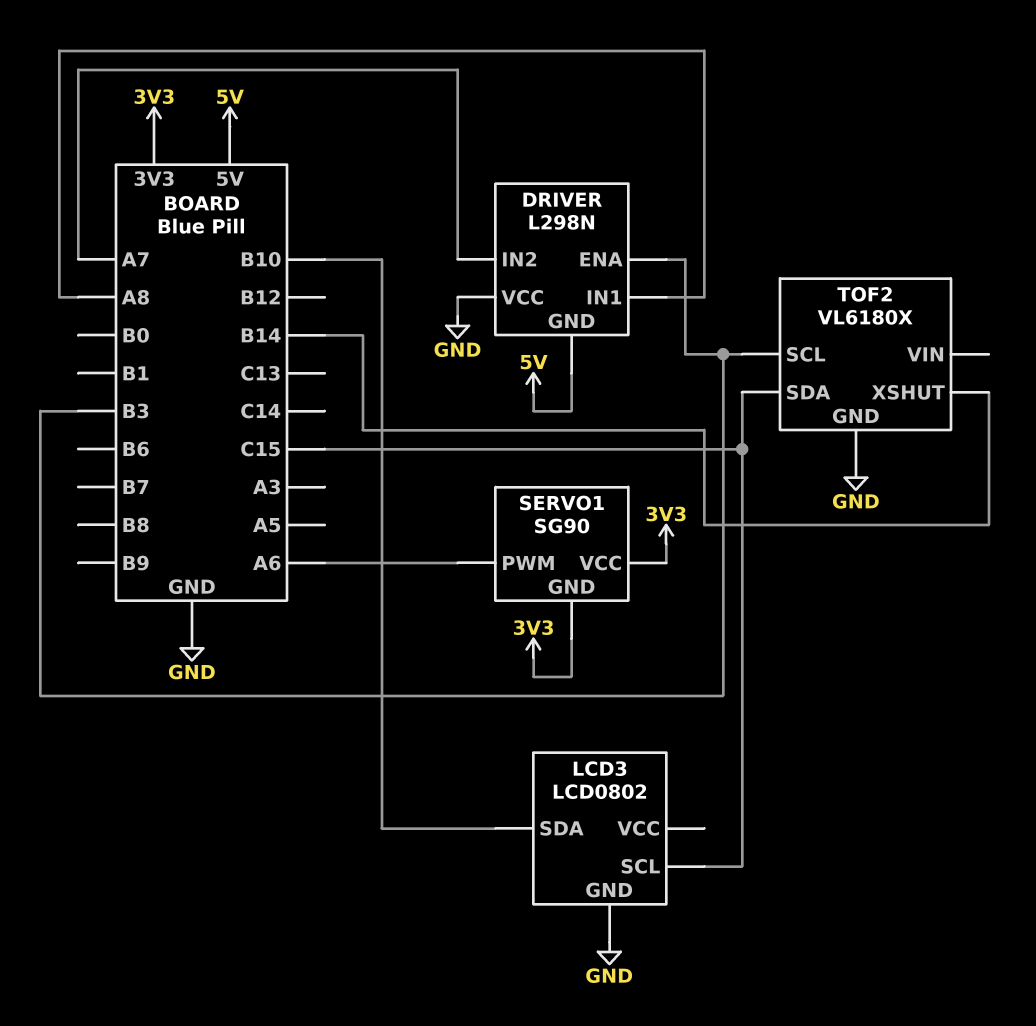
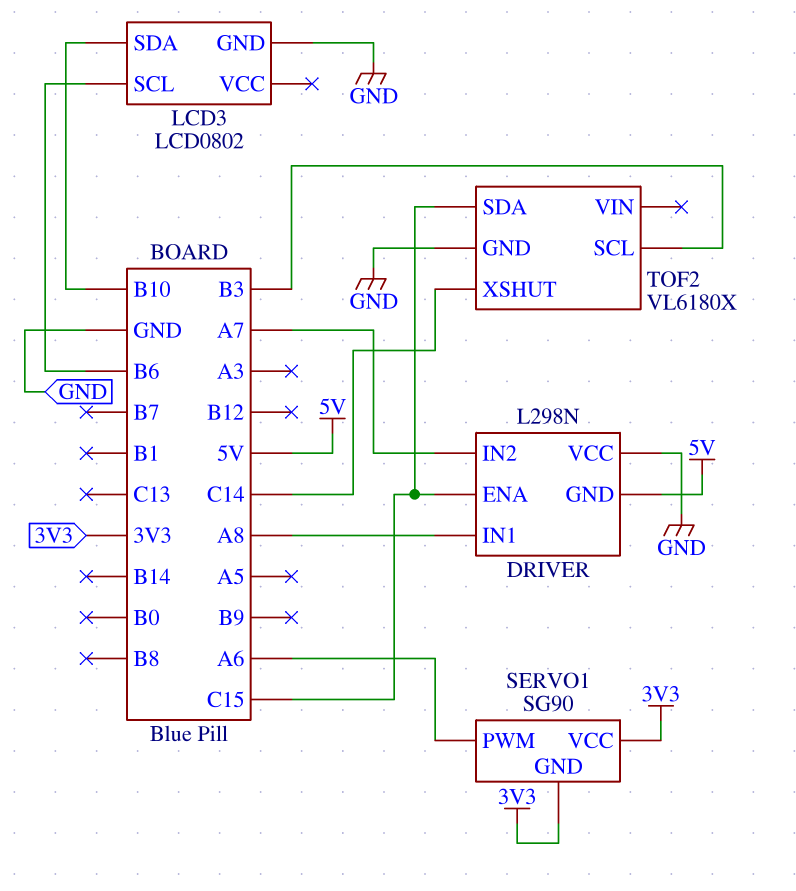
DRIVER pin ENA: B3 -> C15
LCD3 pin SCL: C15 -> B6
TOF2 pin XSHUT: B14 -> C14

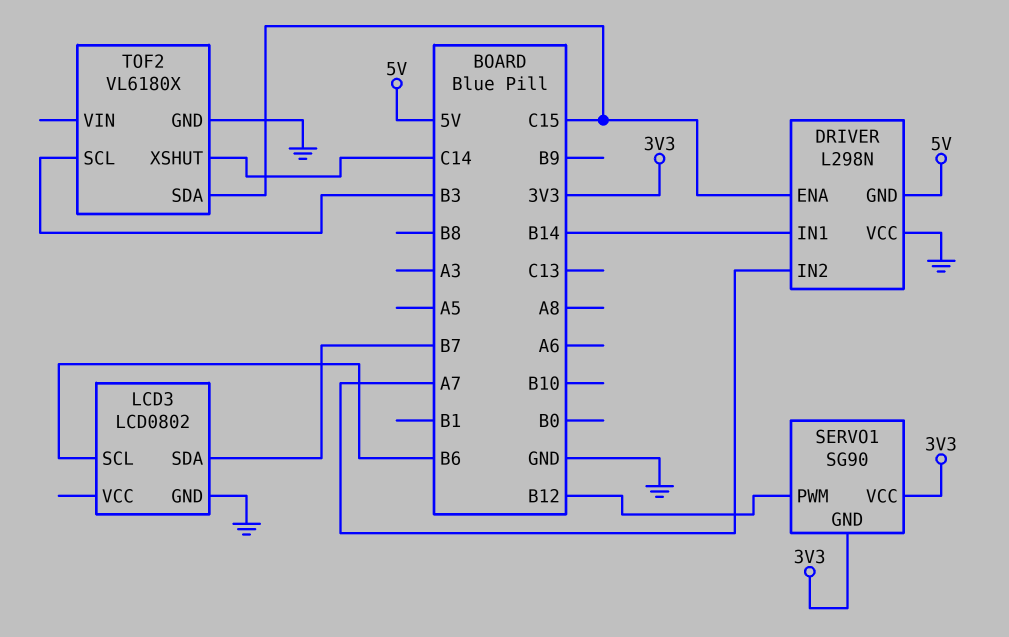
DRIVER pin IN1: A8 -> B14
LCD3 pin SDA: B10 -> B7
SERVO1 pin PWM: A6 -> B12

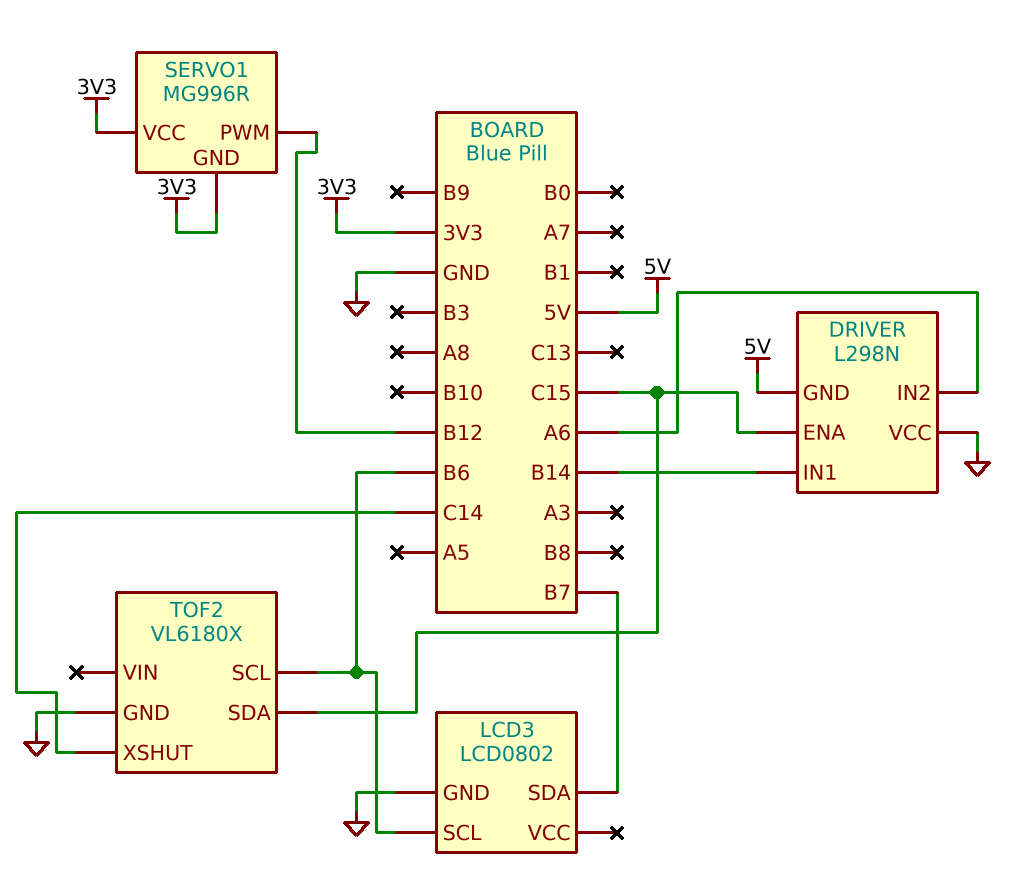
DRIVER pin IN2: A7 -> A6
SERVO1: SG90 -> MG996R
TOF2 pin SCL: B3 -> B6

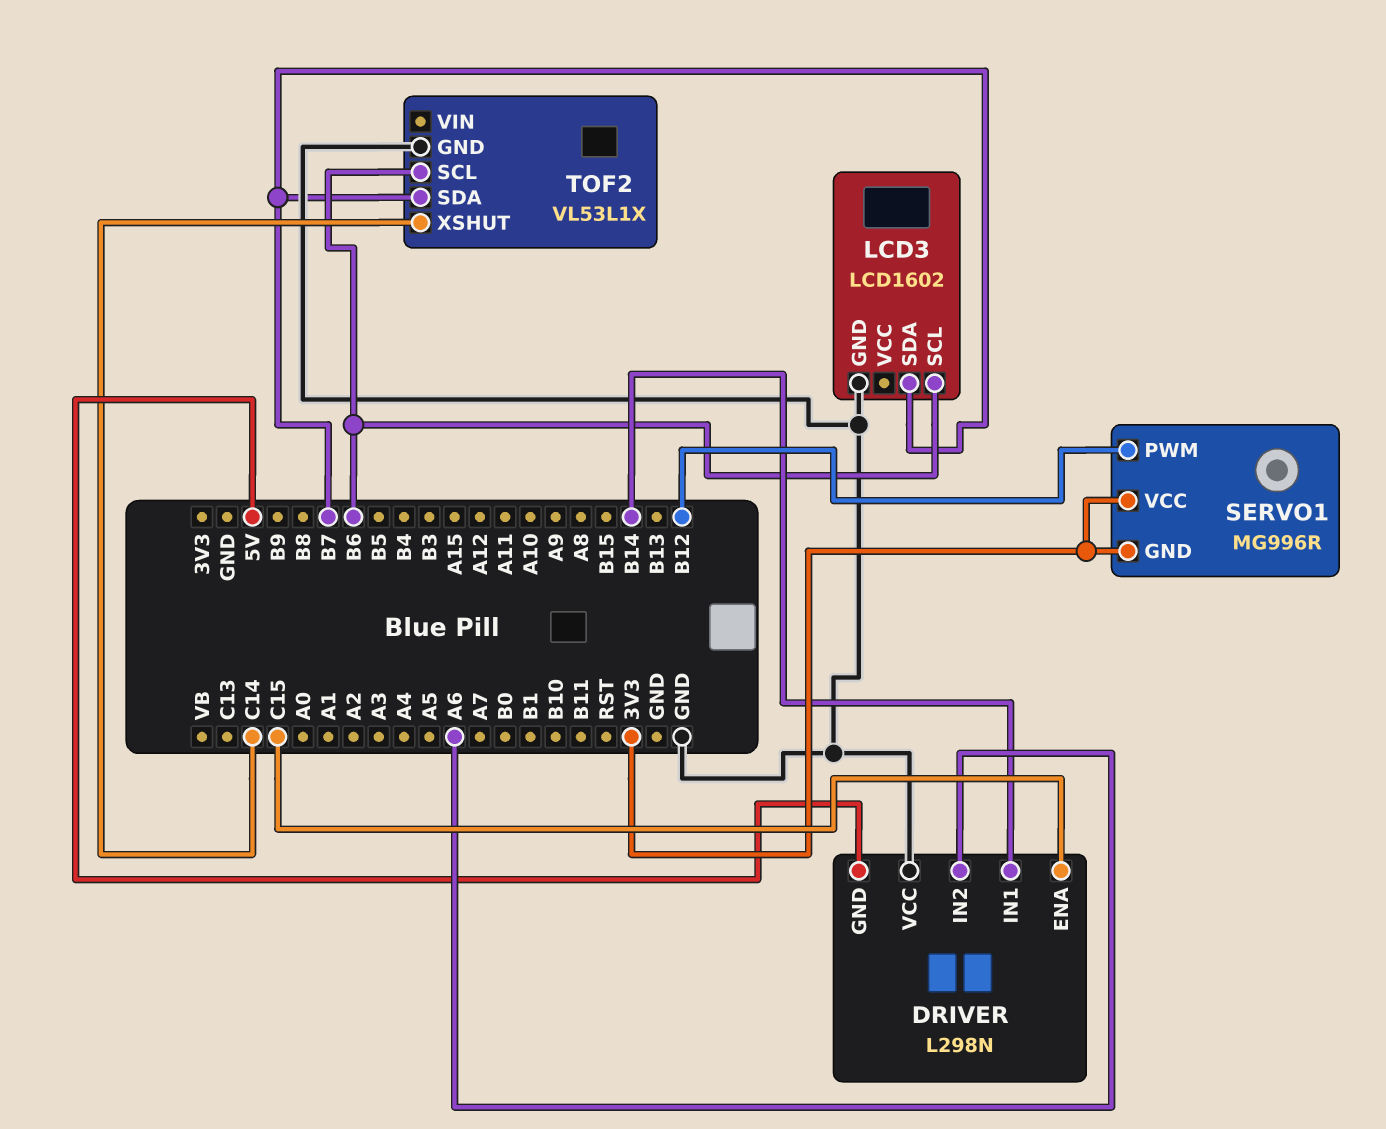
LCD3: LCD0802 -> LCD1602
TOF2: VL6180X -> VL53L1X
TOF2 pin SDA: C15 -> B7

